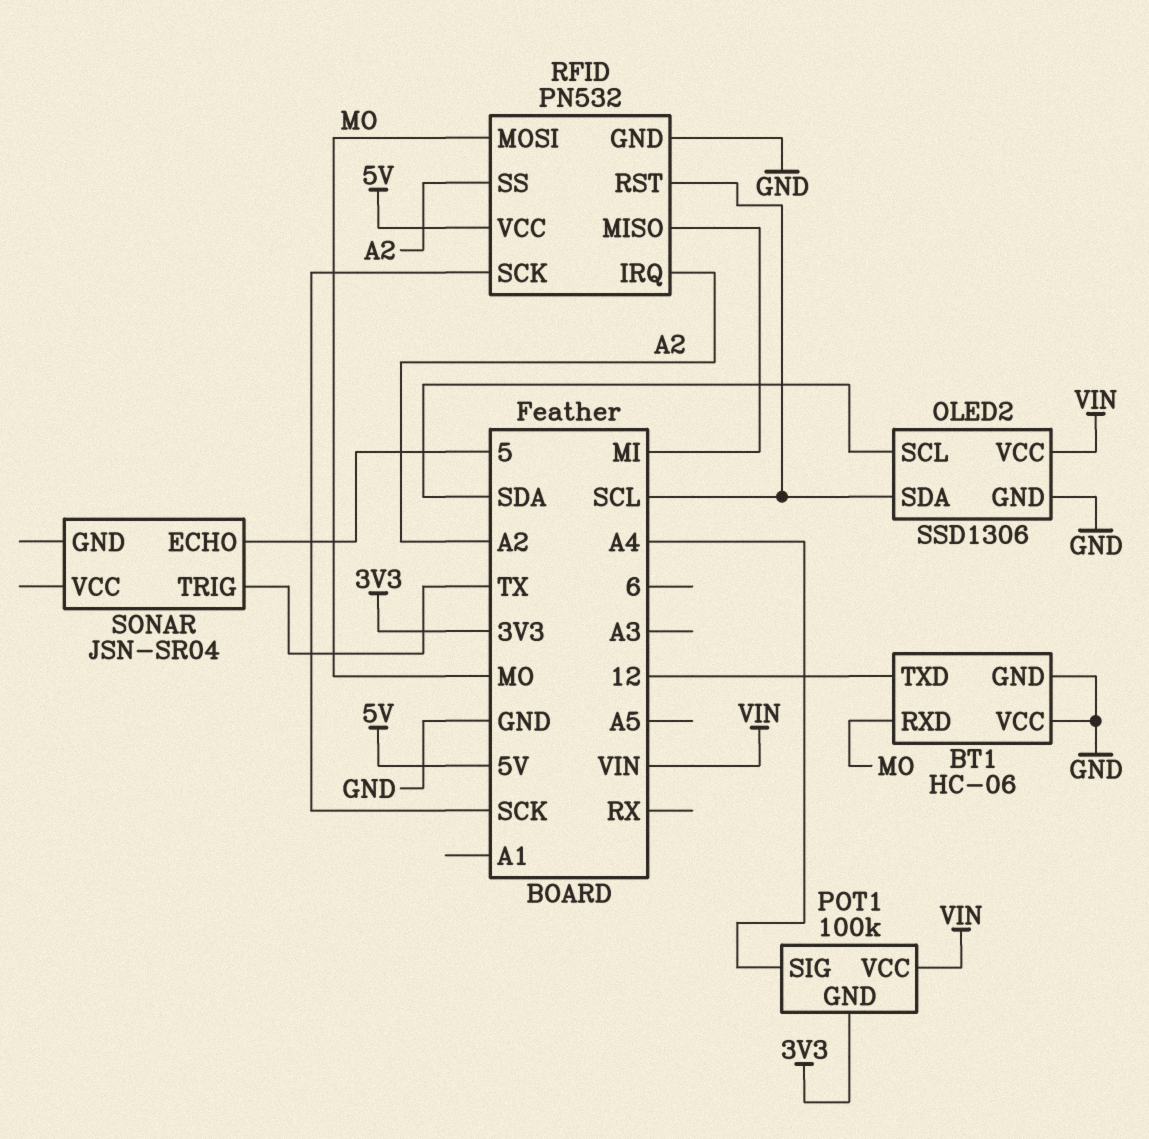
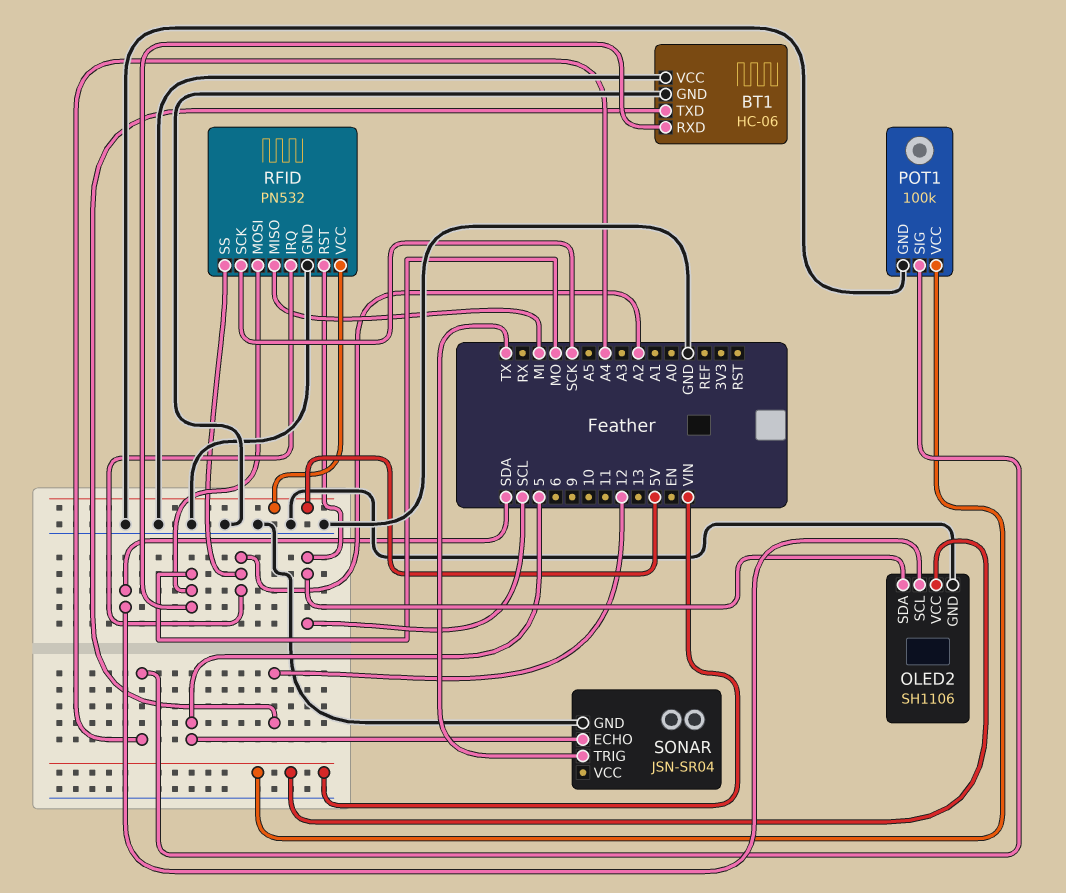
OLED2: SSD1306 -> SH1106
POT1 pin GND: 3V3 -> GND
SONAR pin GND: none -> GND

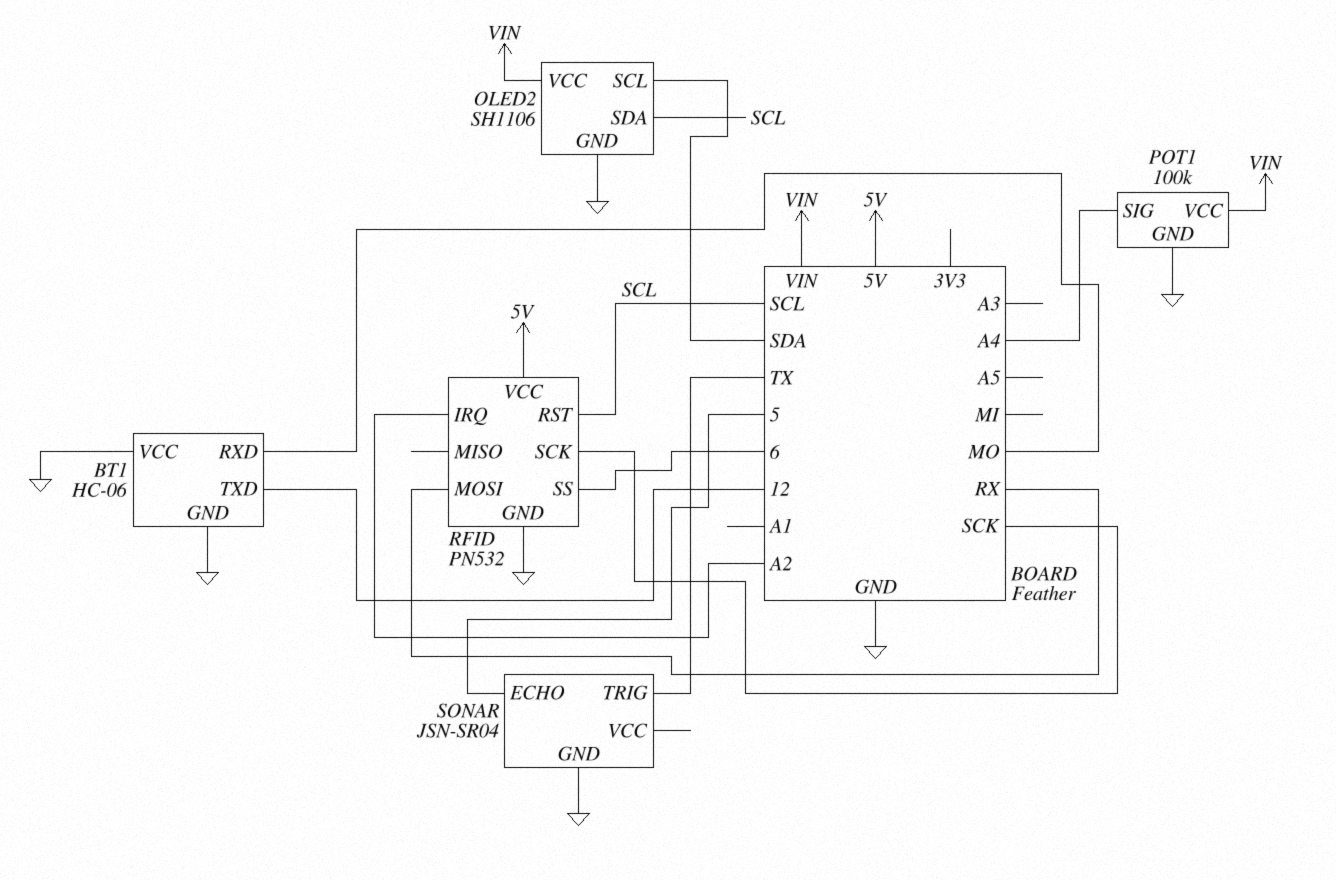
RFID pin MISO: MI -> none
RFID pin MOSI: MO -> RX
RFID pin SS: A2 -> 6

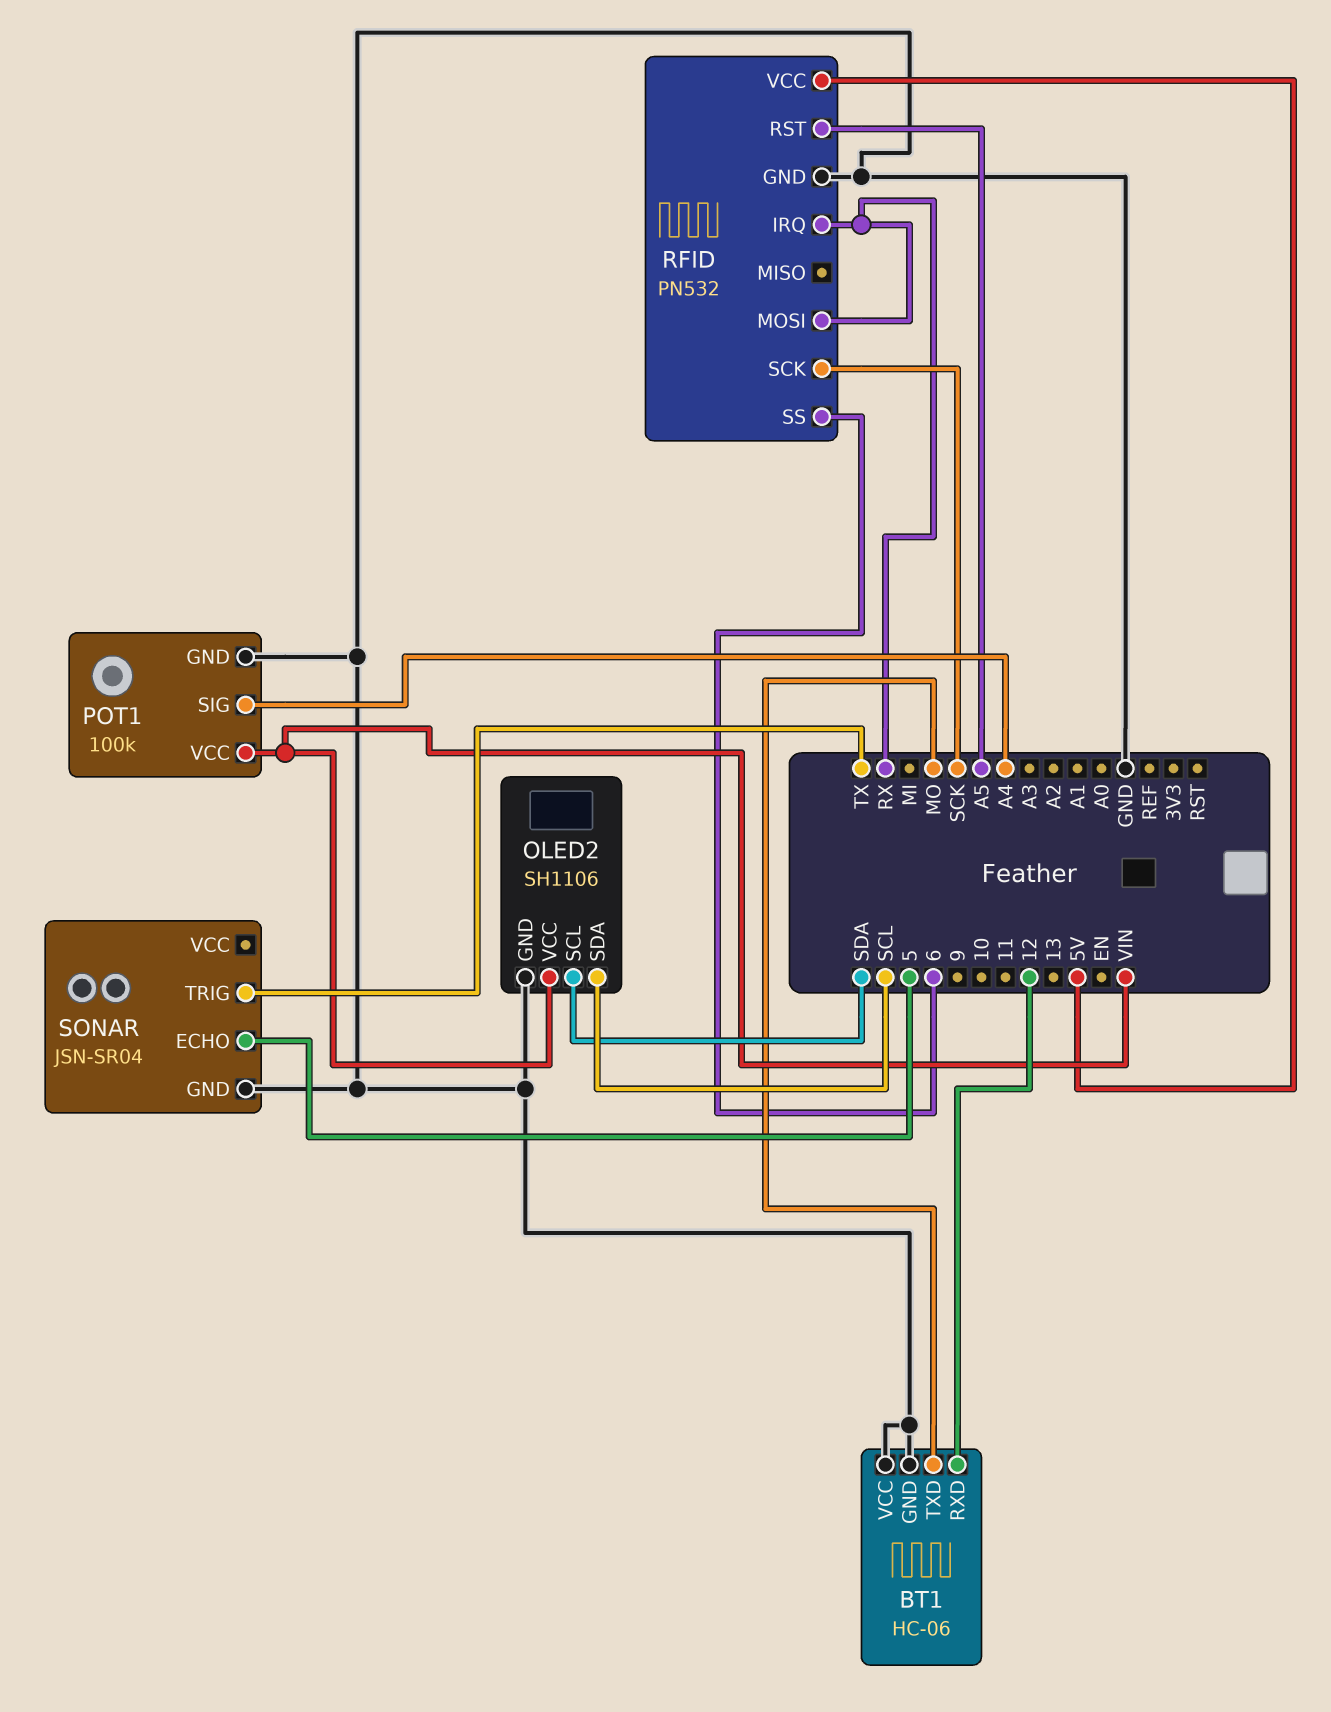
BT1 pin RXD: MO -> 12
BT1 pin TXD: 12 -> MO
RFID pin IRQ: A2 -> RX
RFID pin RST: SCL -> A5

